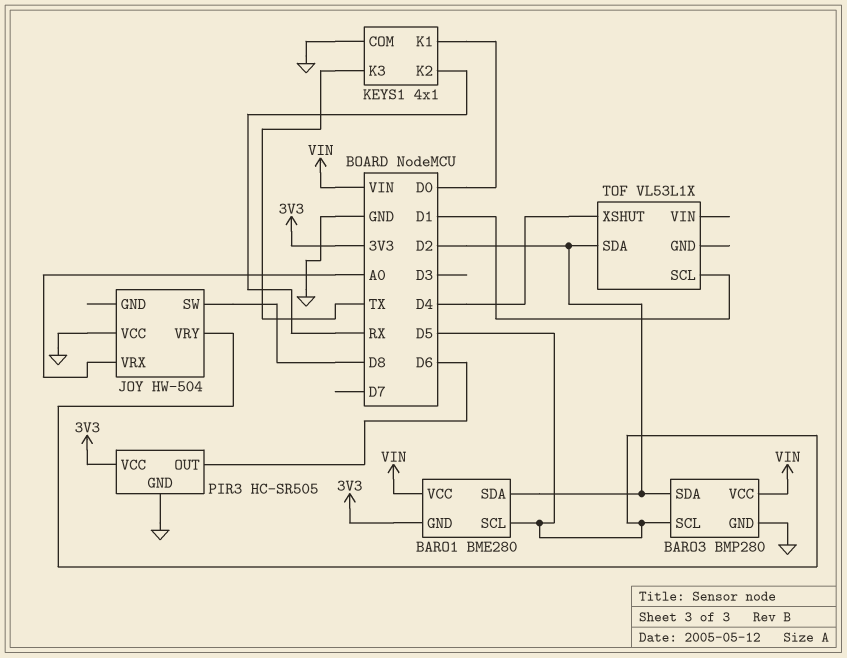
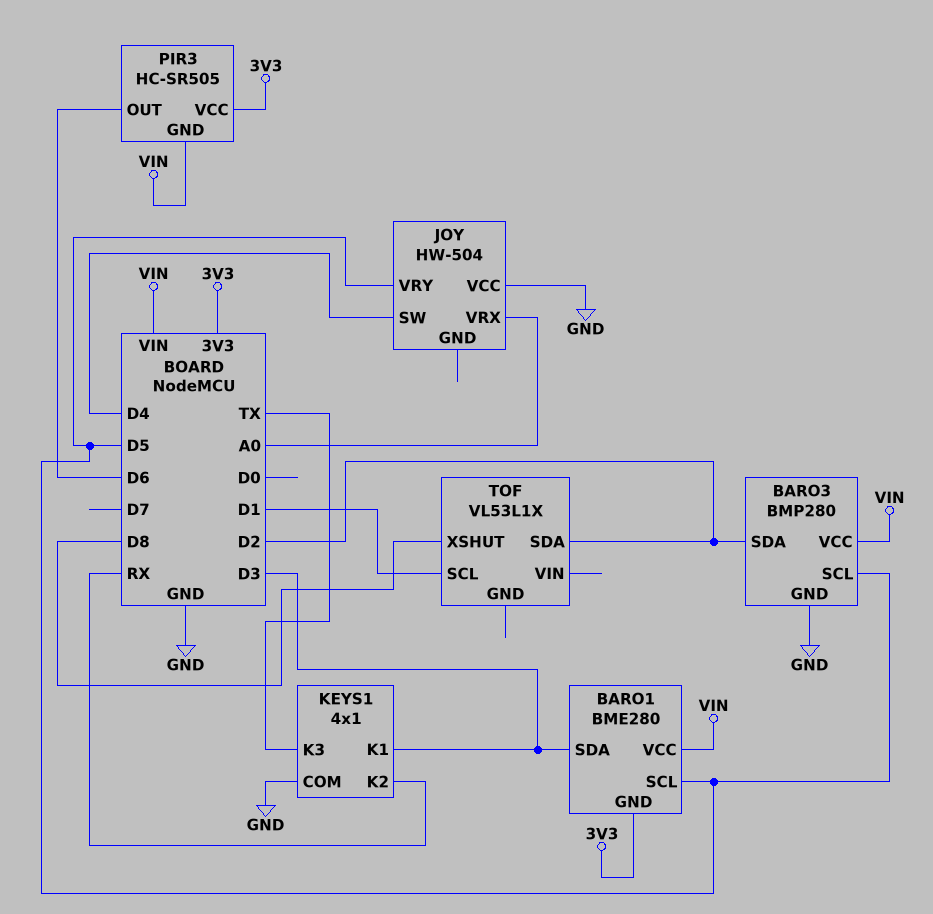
BARO1 pin SDA: D2 -> D3
JOY pin SW: D8 -> D4
KEYS1 pin K1: D0 -> D3
PIR3 pin GND: GND -> VIN
TOF pin XSHUT: D4 -> D8

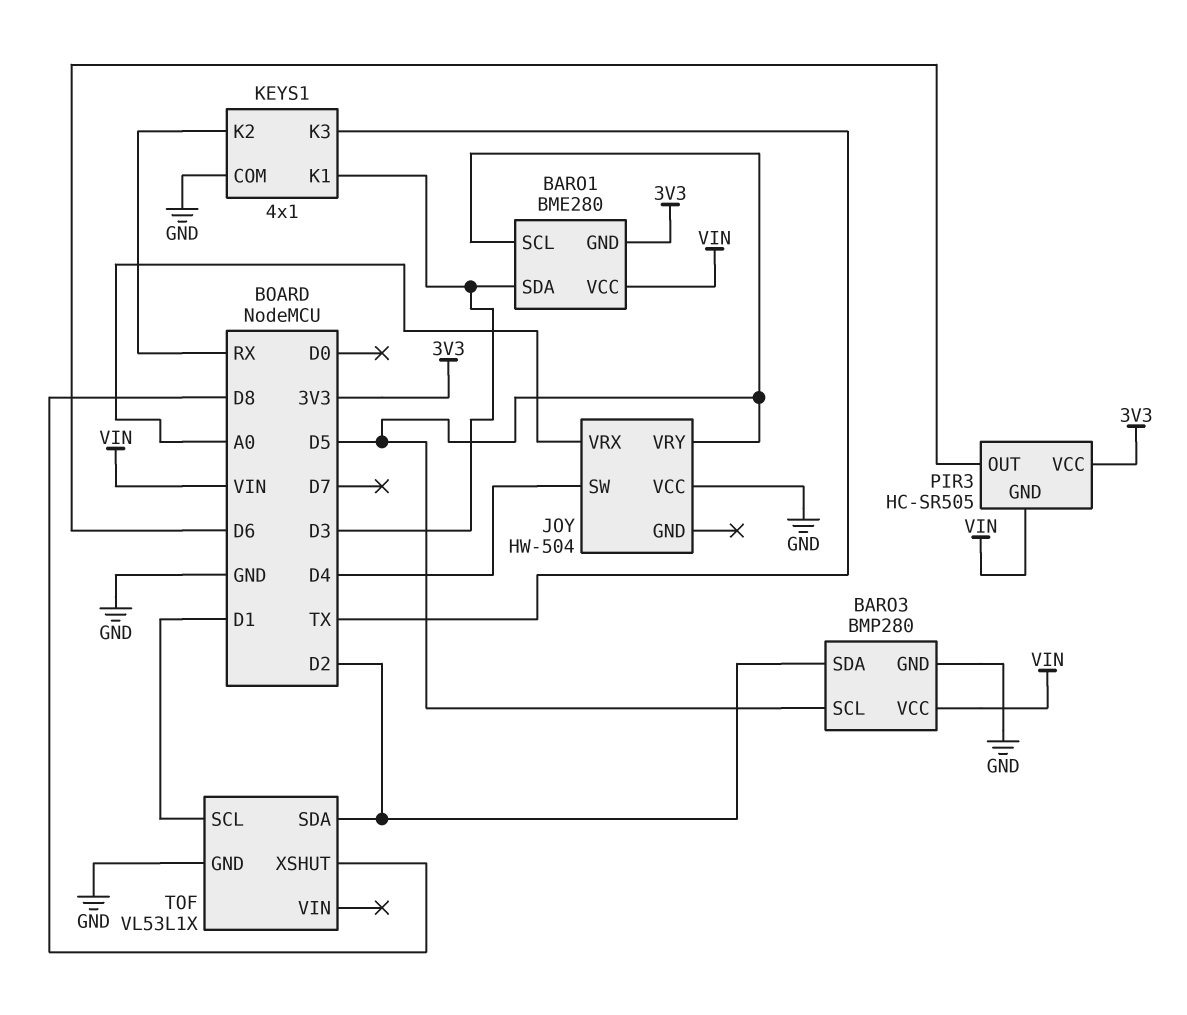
TOF pin GND: none -> GND

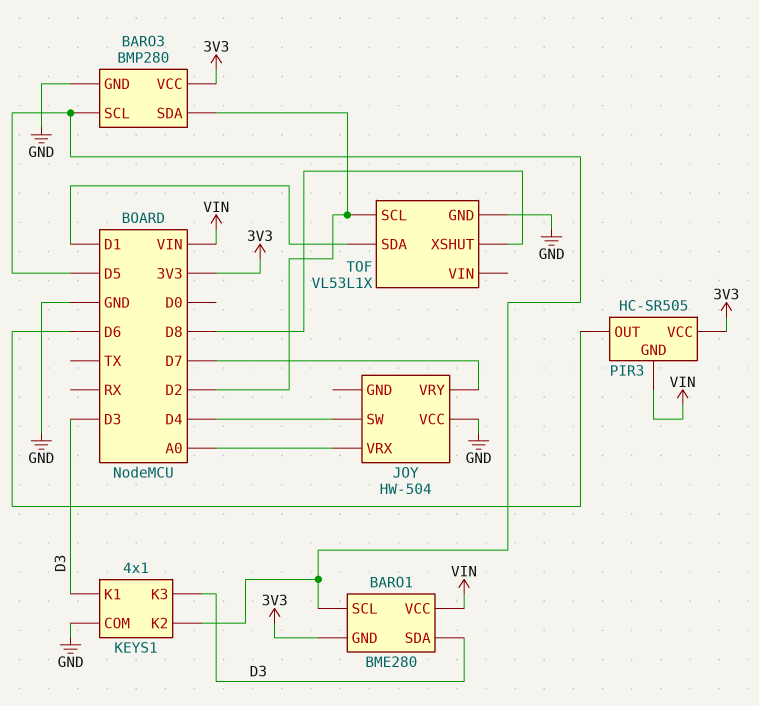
BARO3 pin VCC: VIN -> 3V3
JOY pin VRY: D5 -> D7
KEYS1 pin K2: RX -> D5
KEYS1 pin K3: TX -> D3
TOF pin SCL: D1 -> D2
TOF pin SDA: D2 -> D1

